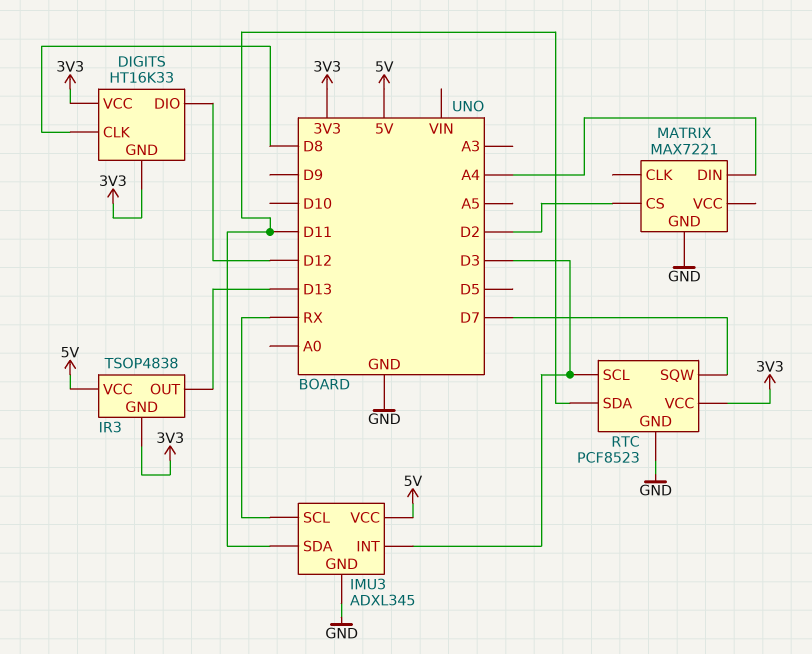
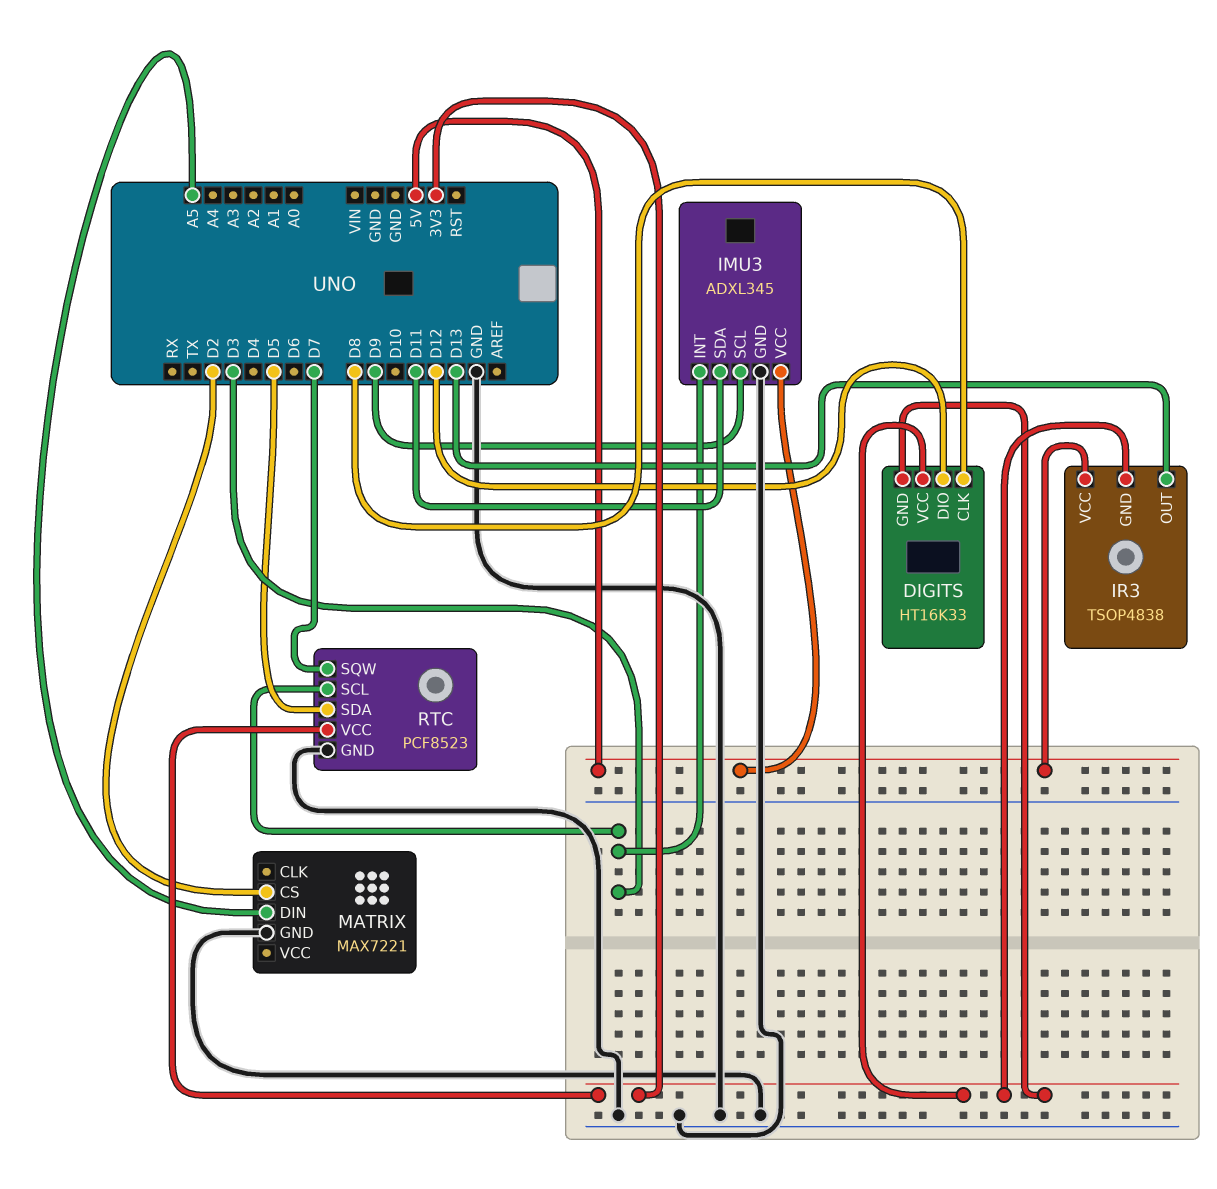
IMU3 pin SCL: RX -> D9
MATRIX pin DIN: A4 -> A5
RTC pin SDA: D11 -> D5

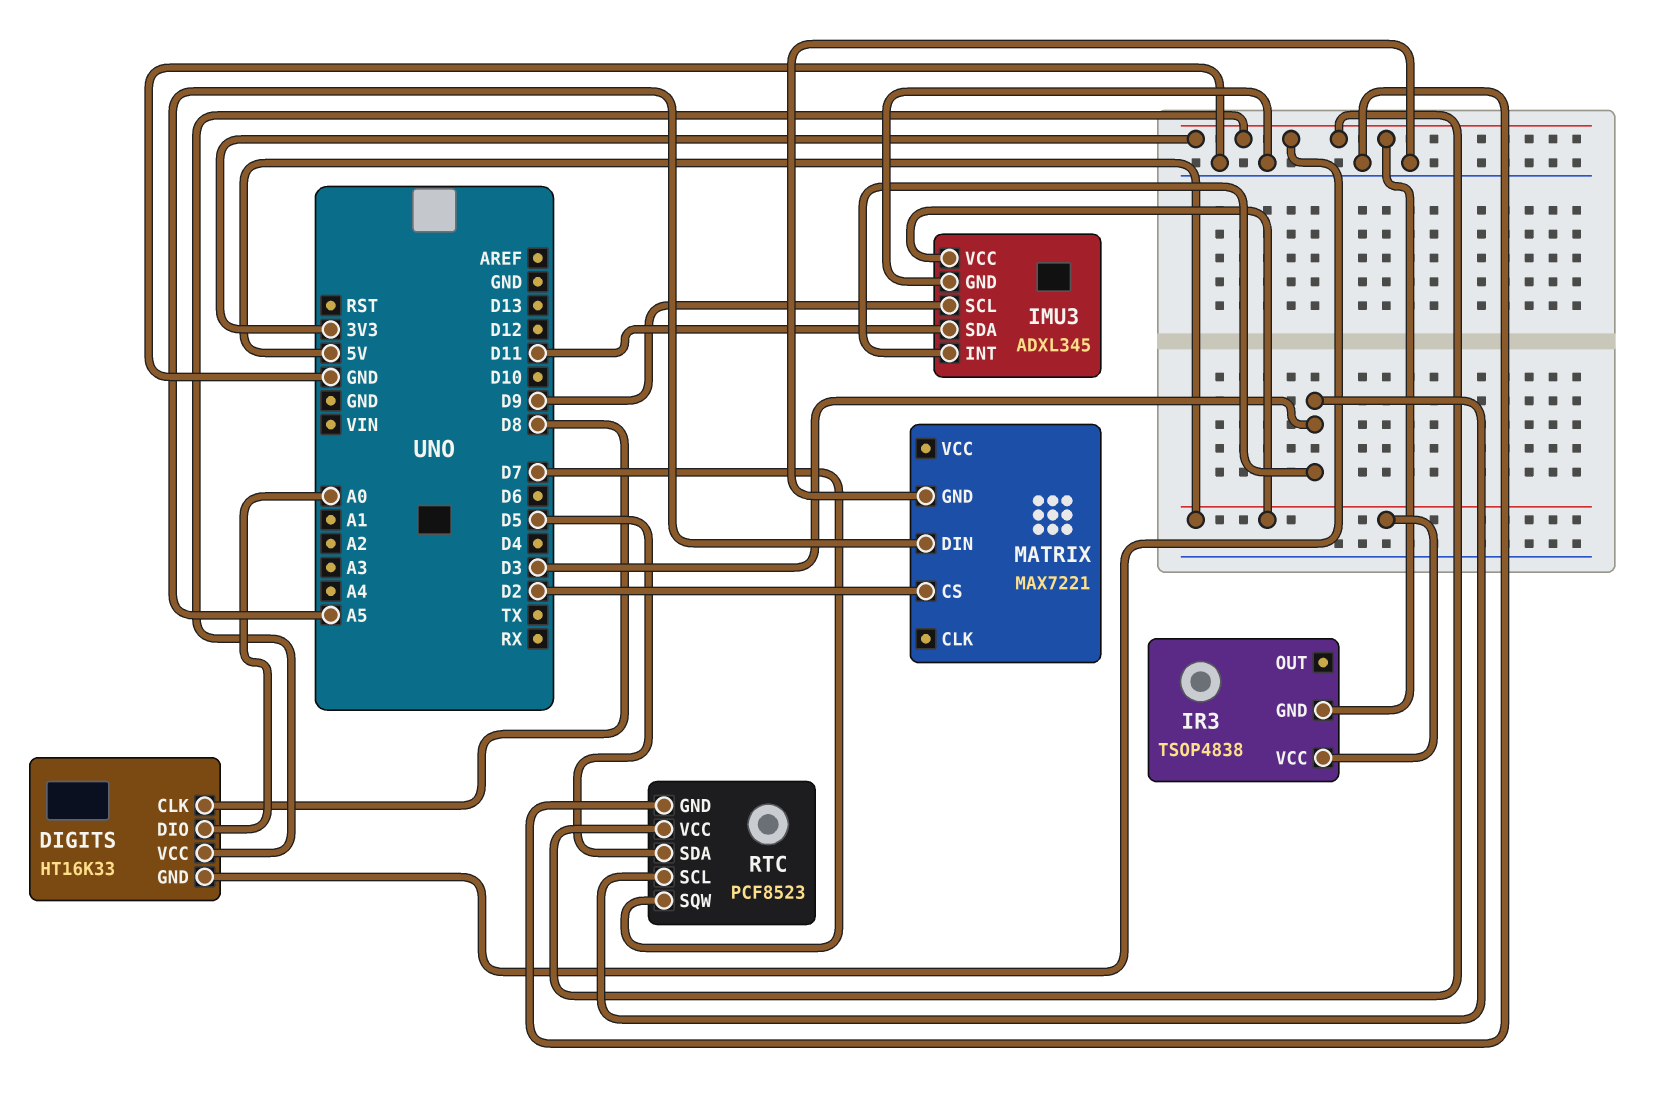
DIGITS pin DIO: D12 -> A0
IR3 pin OUT: D13 -> none

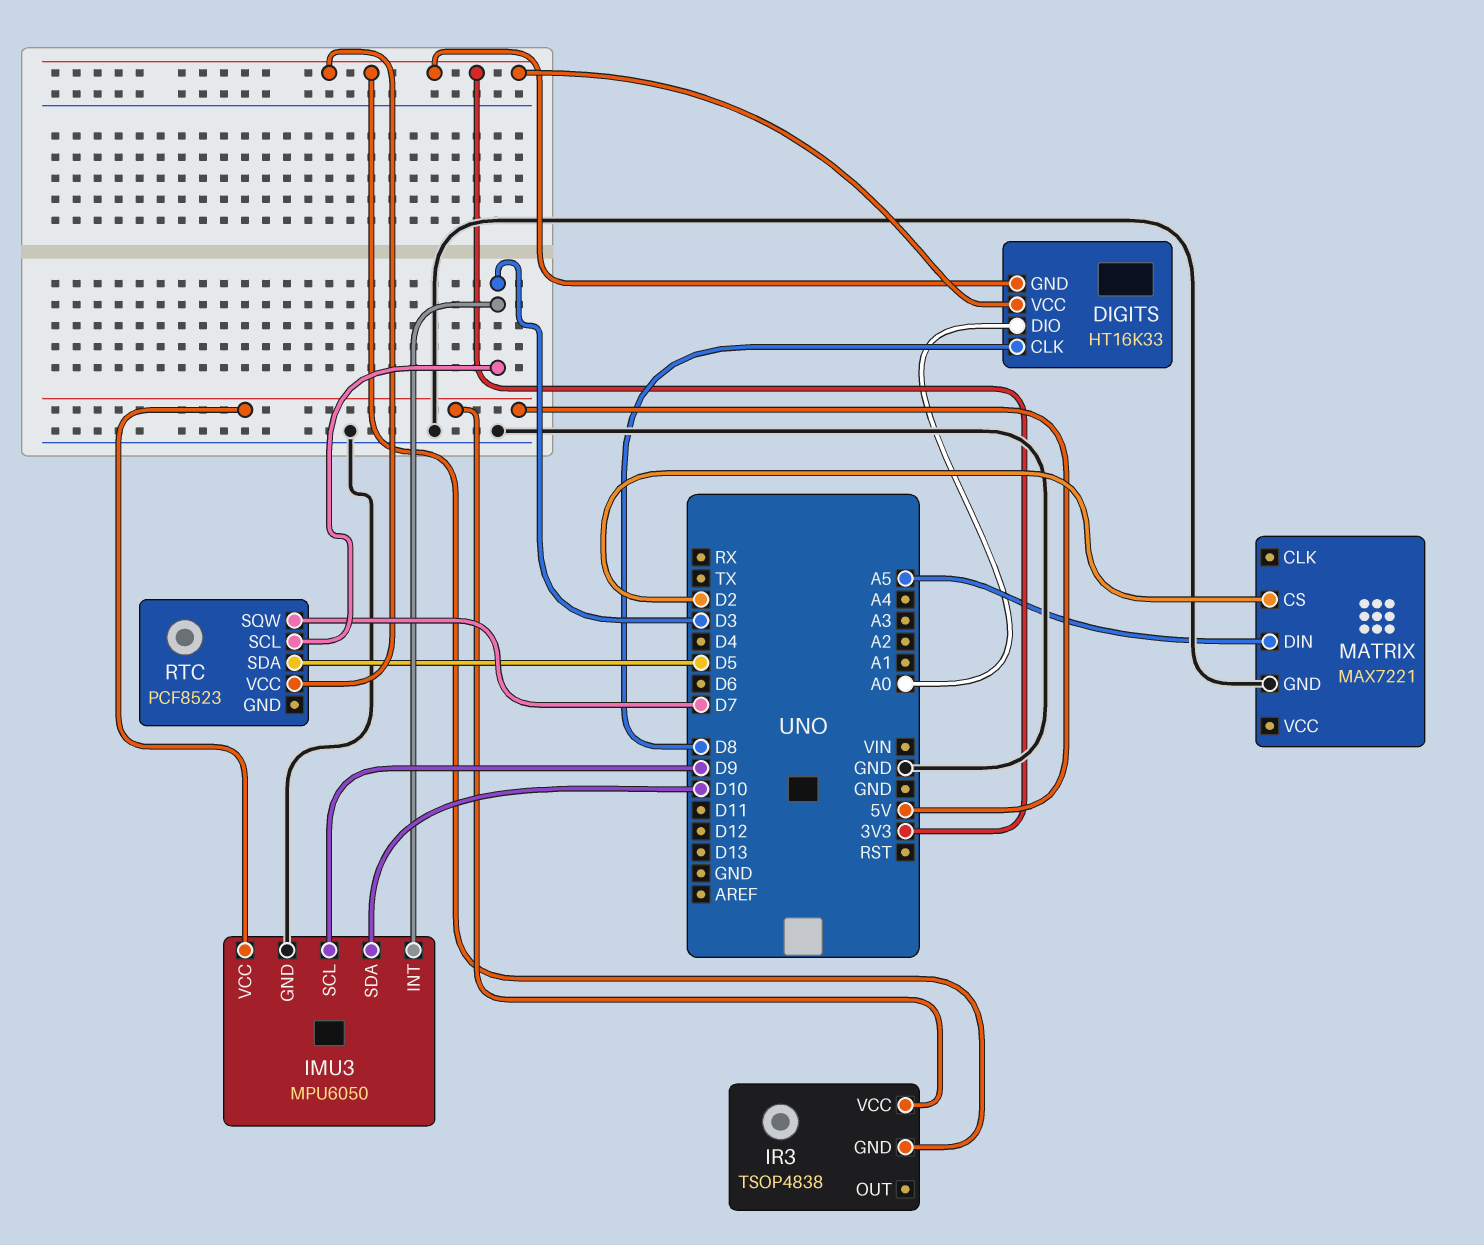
IMU3: ADXL345 -> MPU6050
IMU3 pin SDA: D11 -> D10
RTC pin GND: GND -> none

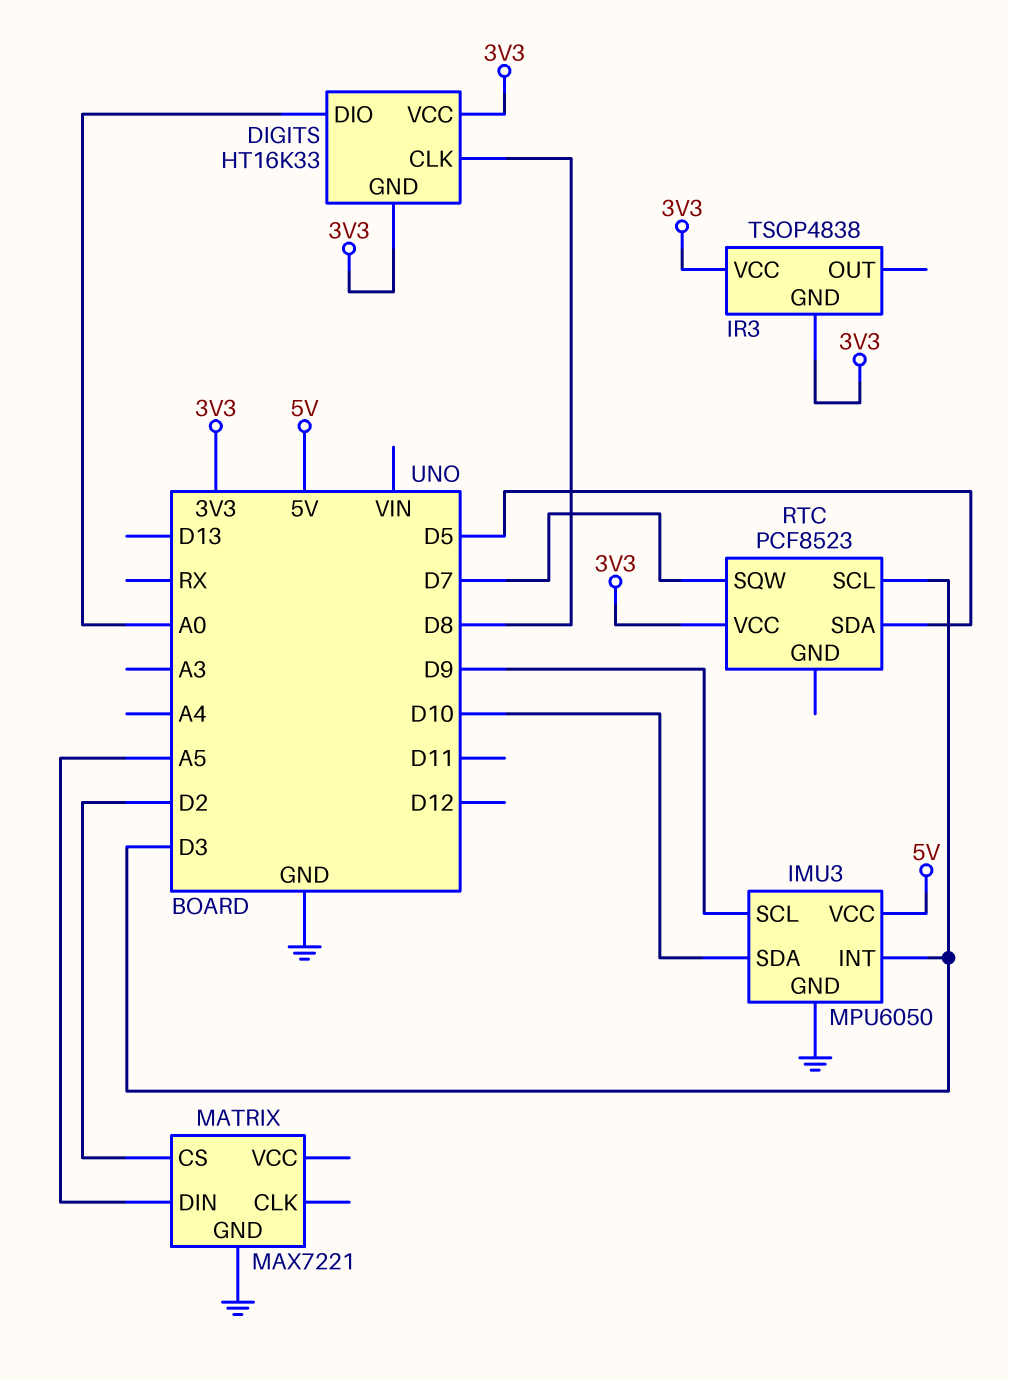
IR3 pin VCC: 5V -> 3V3

